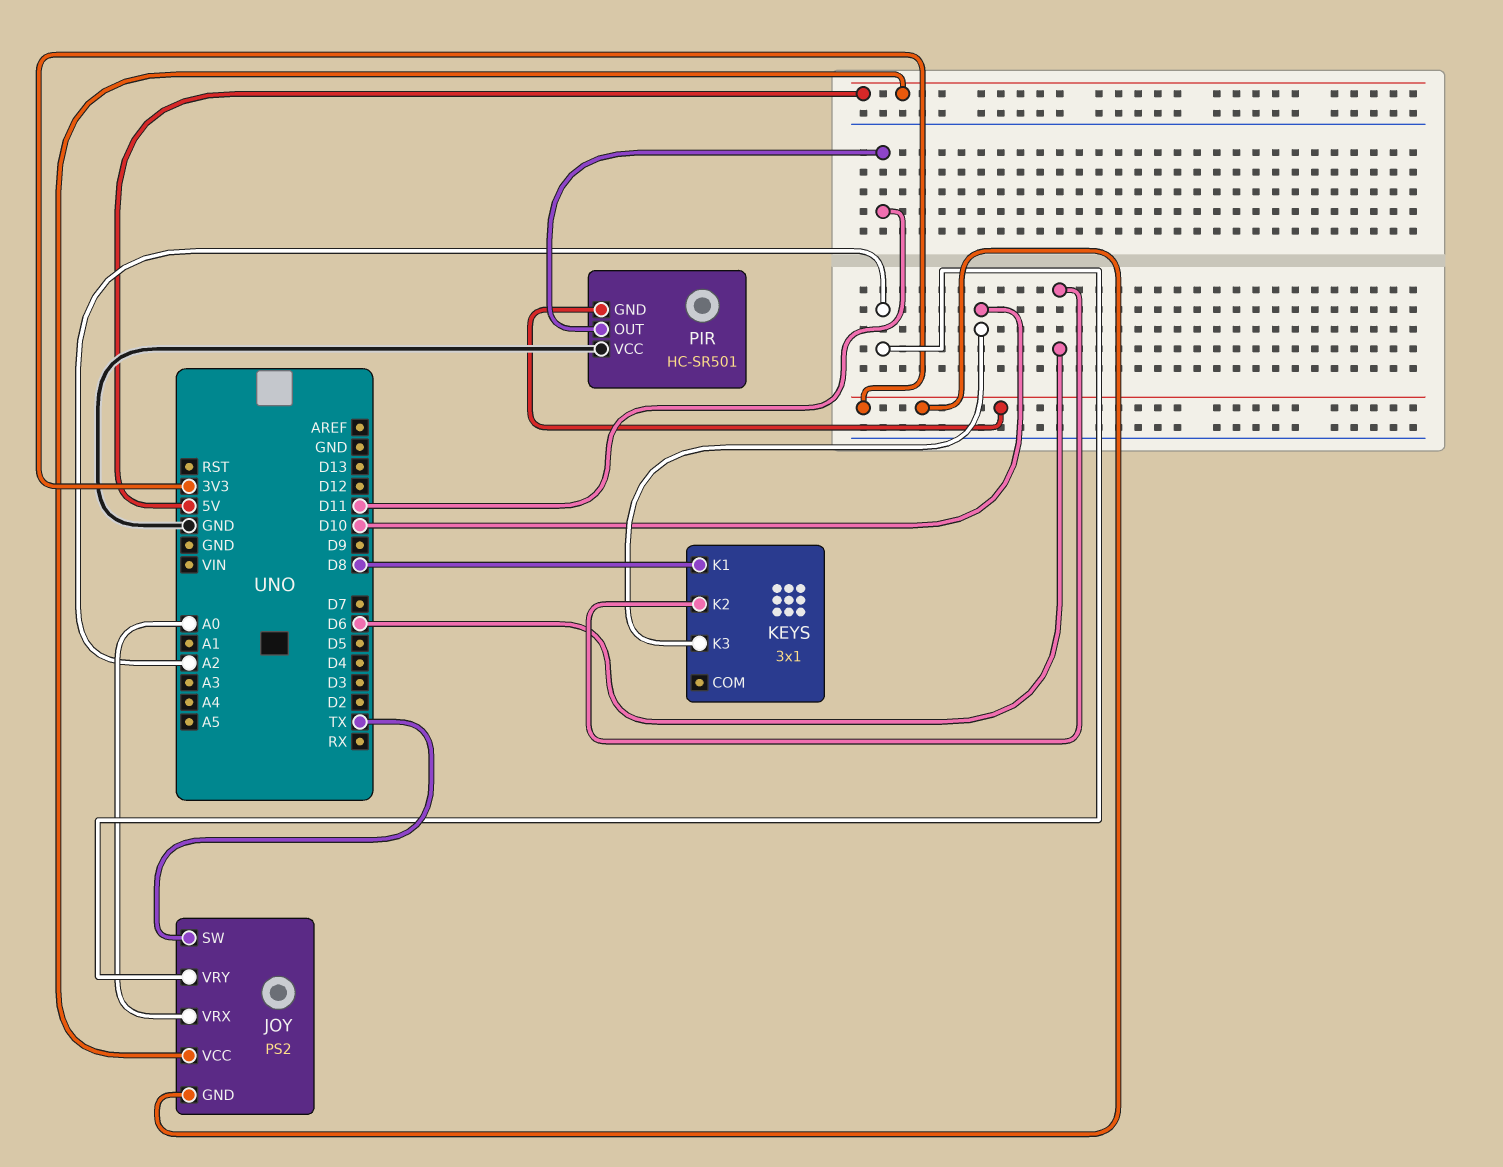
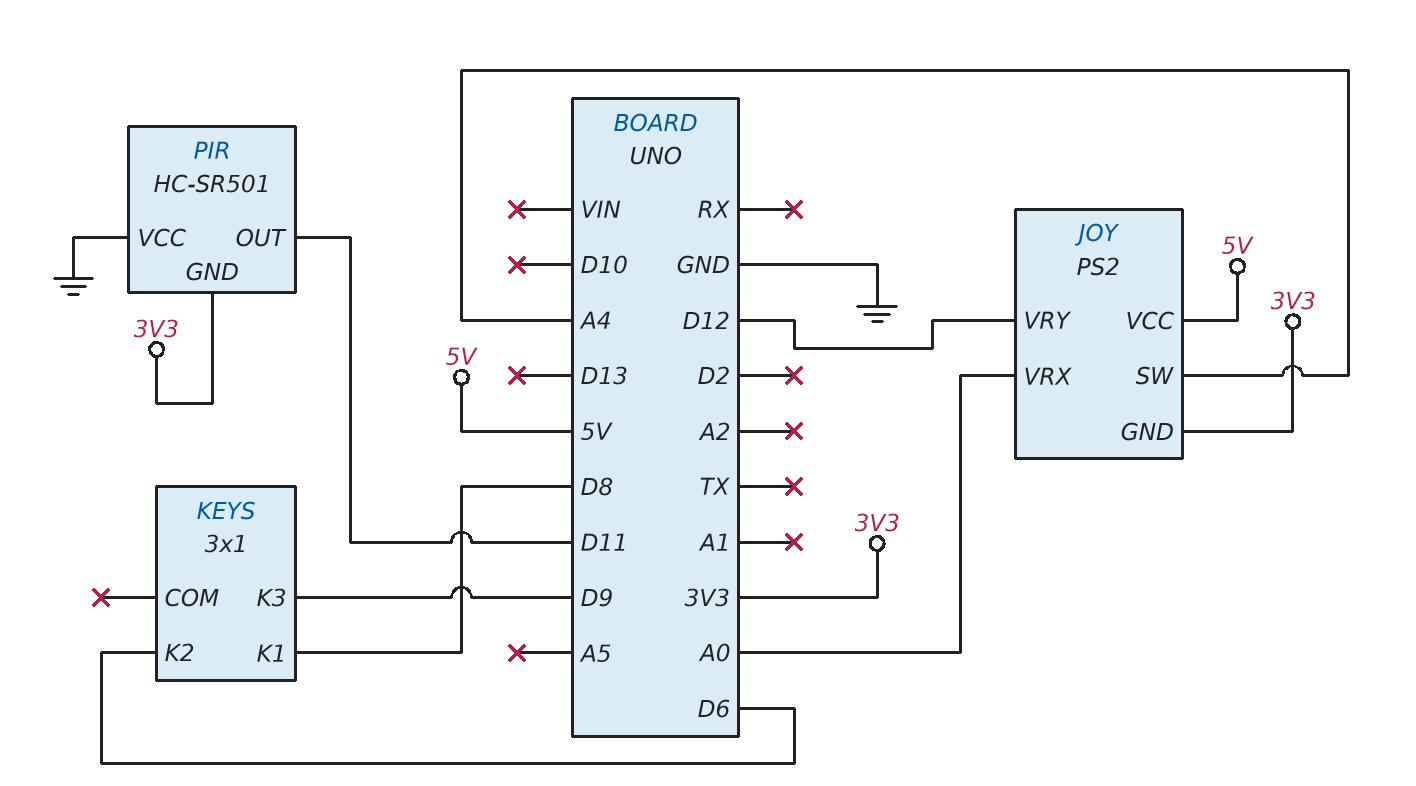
JOY pin SW: TX -> A4
JOY pin VRY: A2 -> D12
KEYS pin K3: D10 -> D9

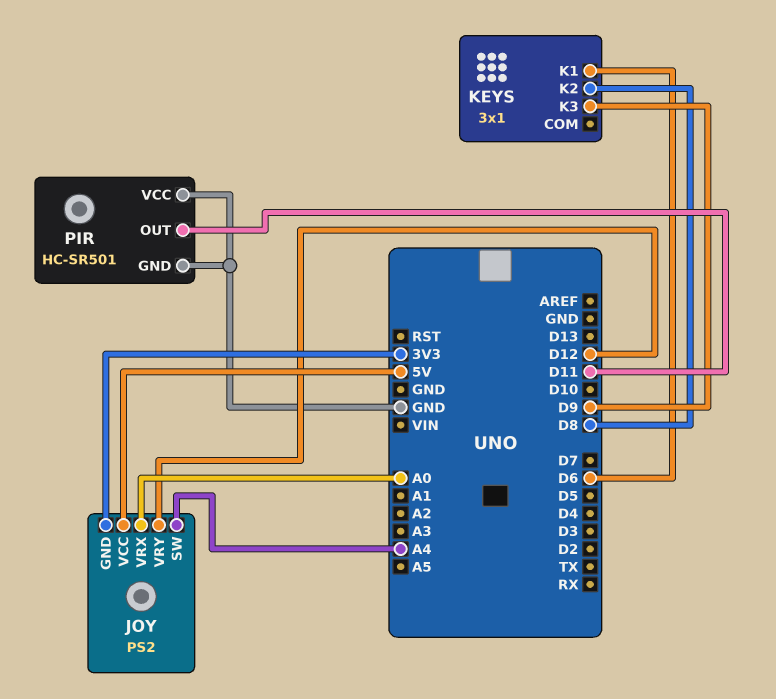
KEYS pin K1: D8 -> D6
KEYS pin K2: D6 -> D8
PIR pin GND: 3V3 -> GND

